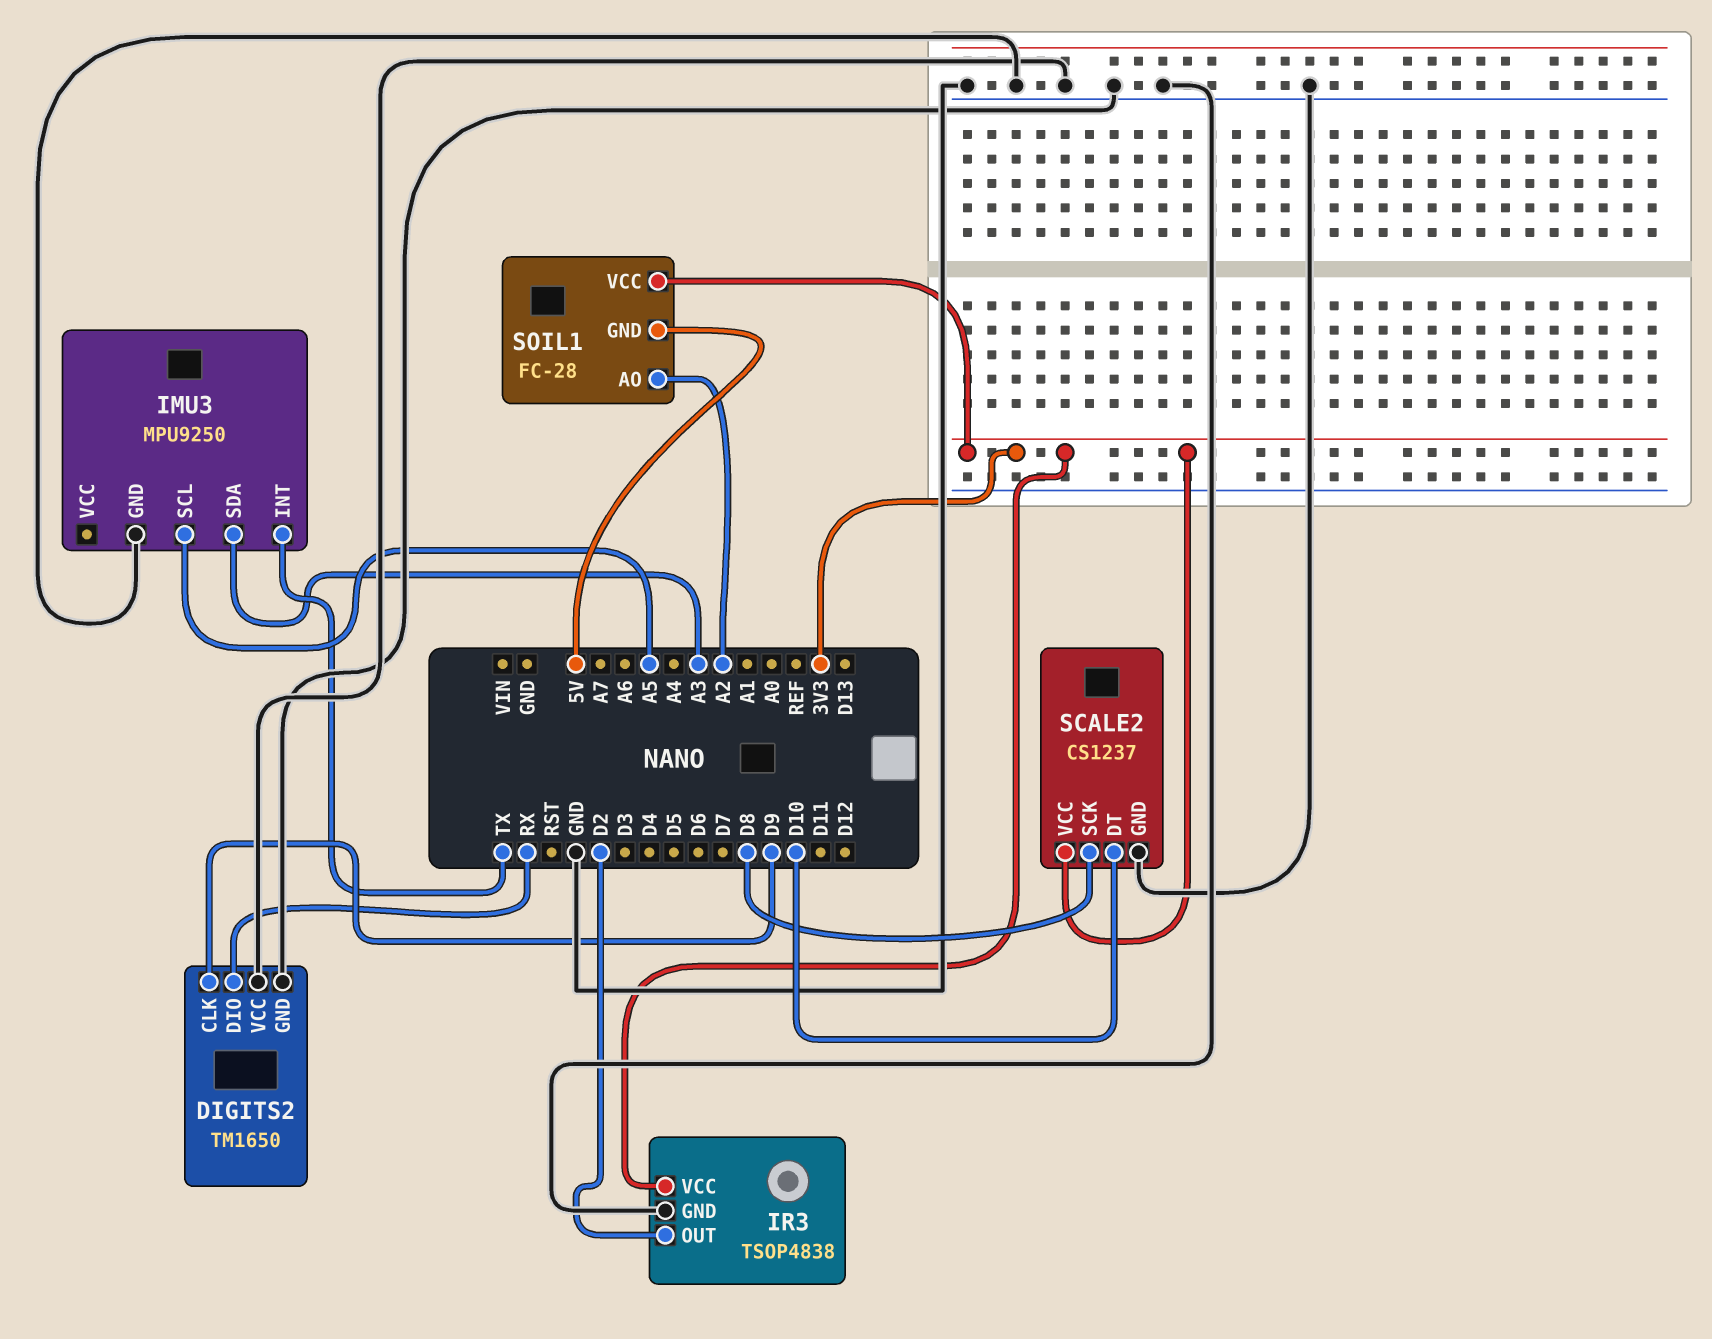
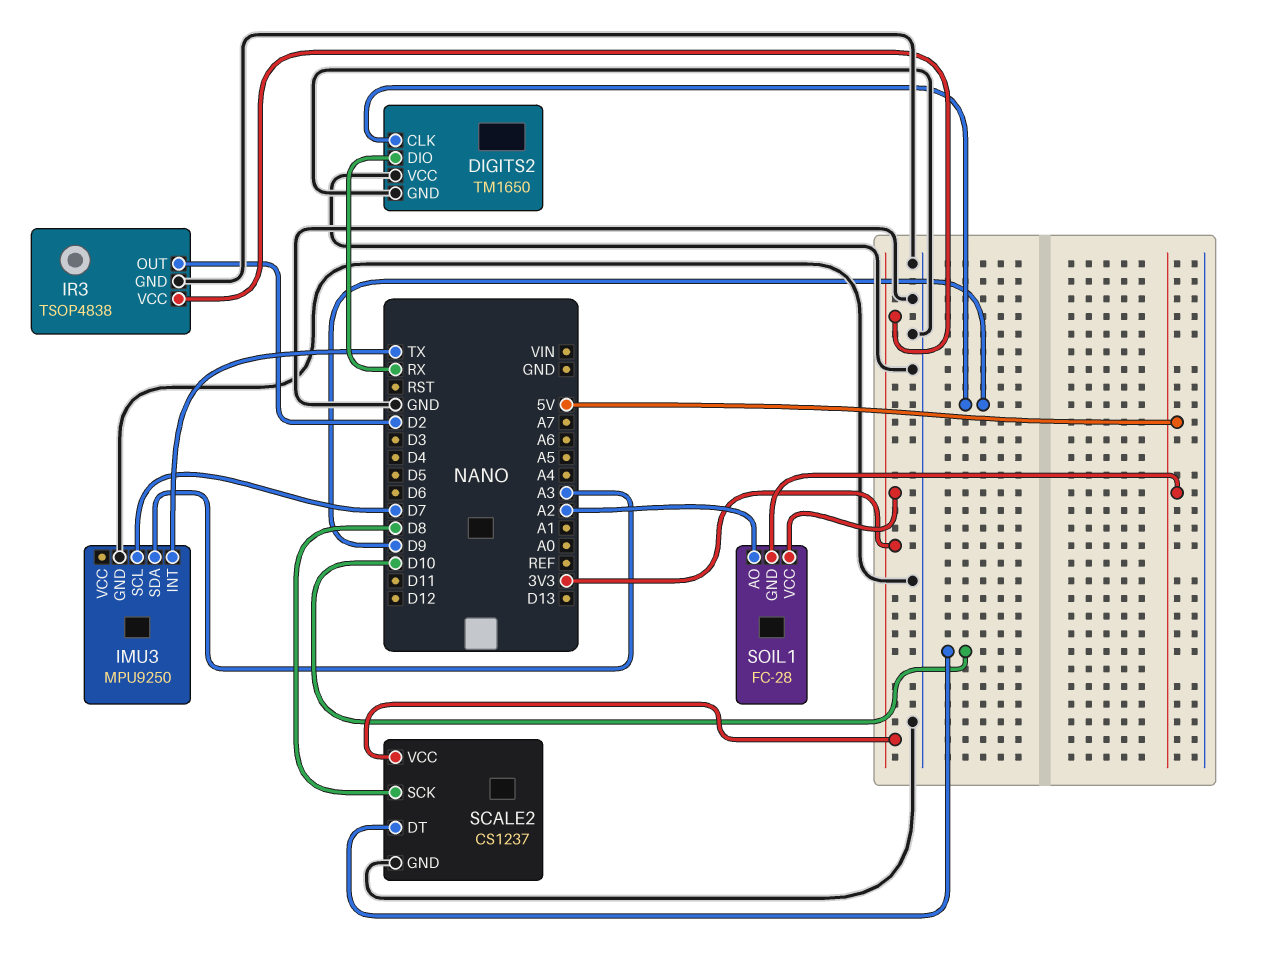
IMU3 pin SCL: A5 -> D7

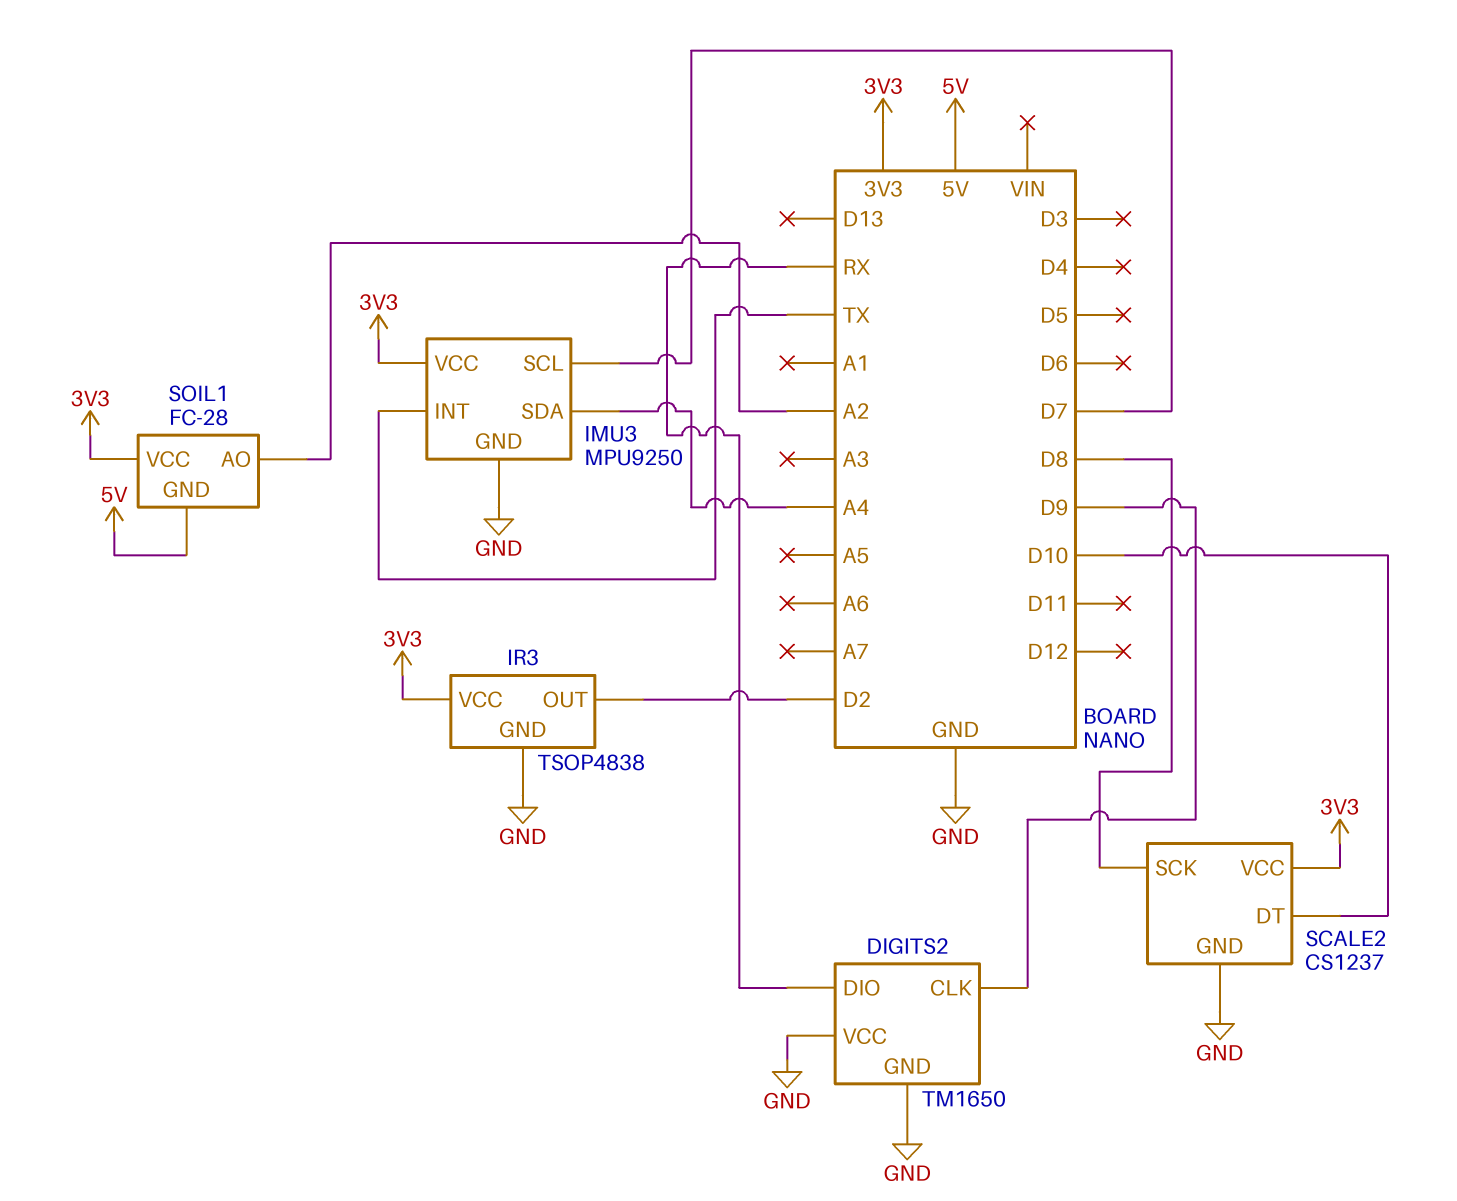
IMU3 pin SDA: A3 -> A4
IMU3 pin VCC: none -> 3V3

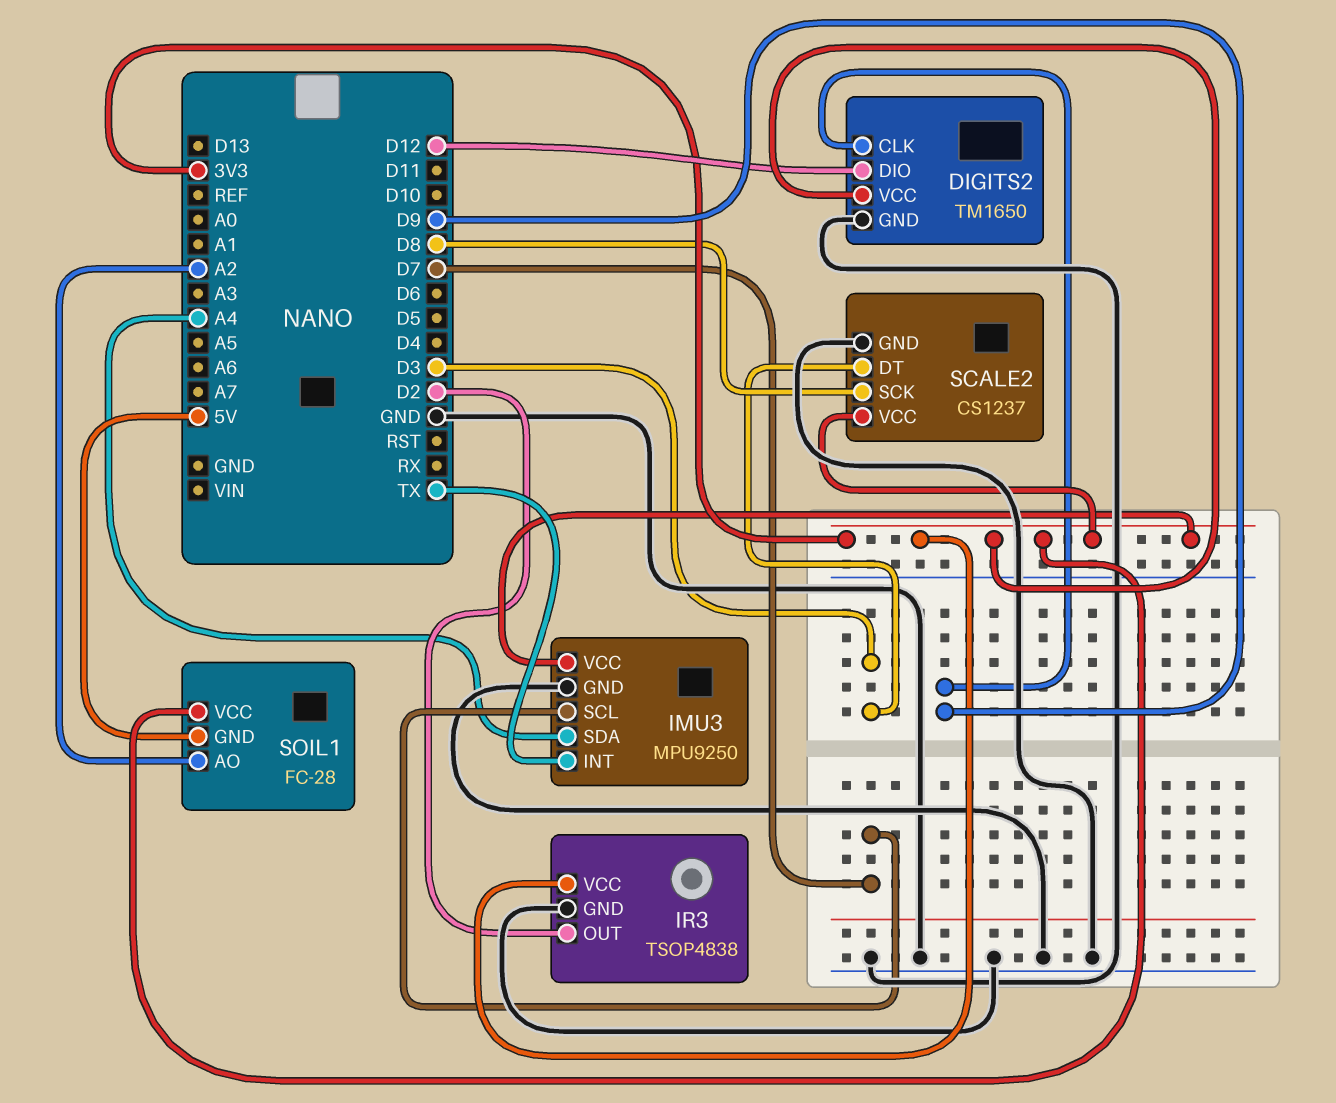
DIGITS2 pin DIO: RX -> D12
DIGITS2 pin VCC: GND -> 3V3
SCALE2 pin DT: D10 -> D3

